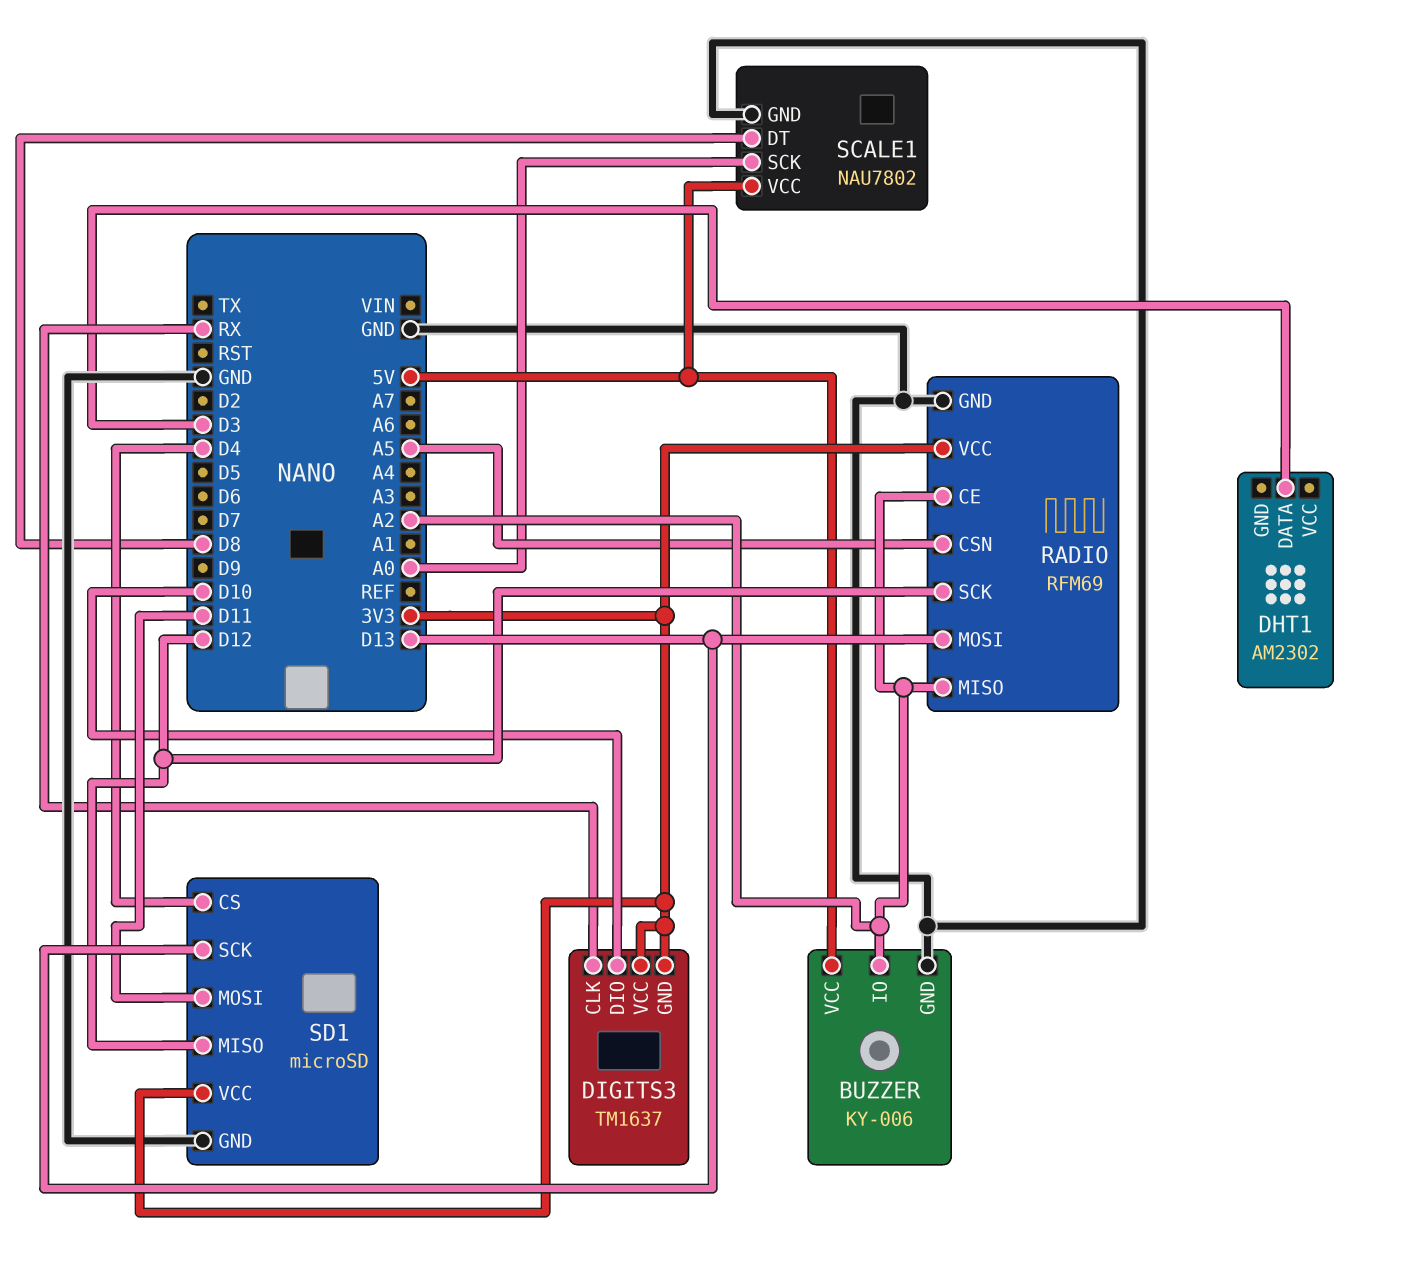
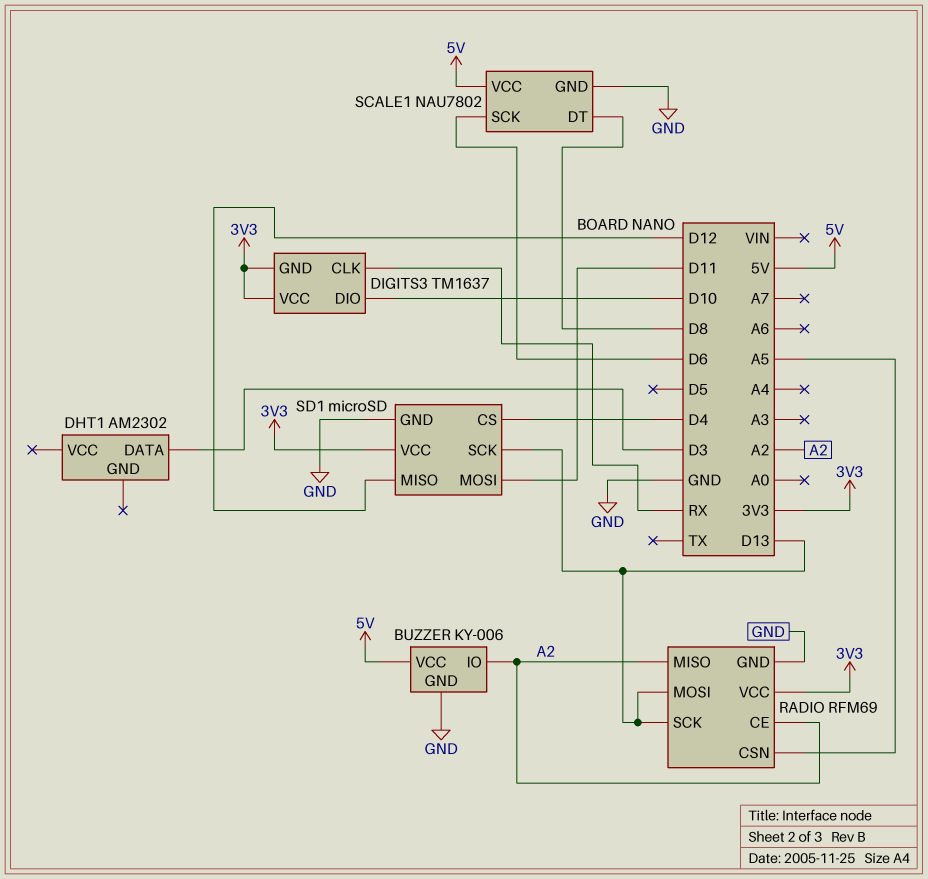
RADIO pin SCK: D12 -> D13
SCALE1 pin SCK: A0 -> D6

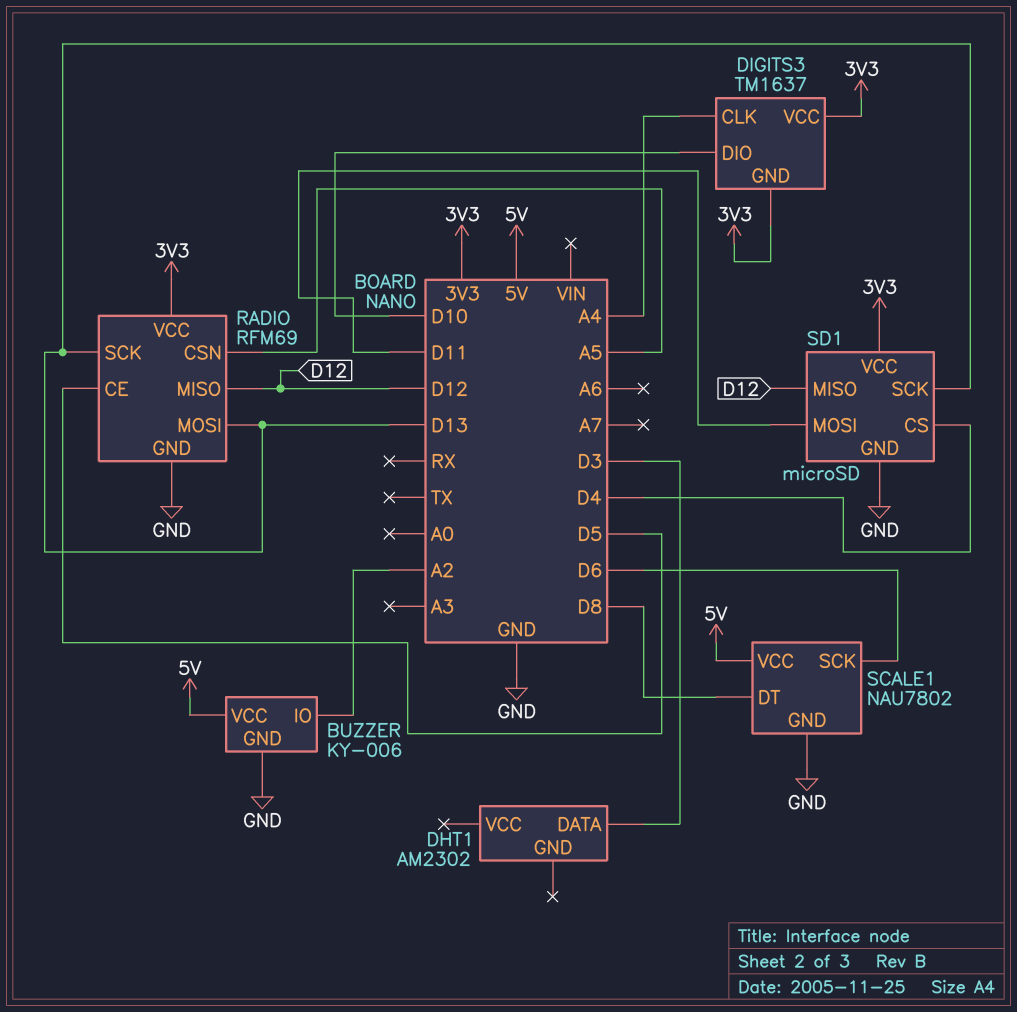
DIGITS3 pin CLK: RX -> A4
RADIO pin CE: A2 -> D5
RADIO pin MISO: A2 -> D12

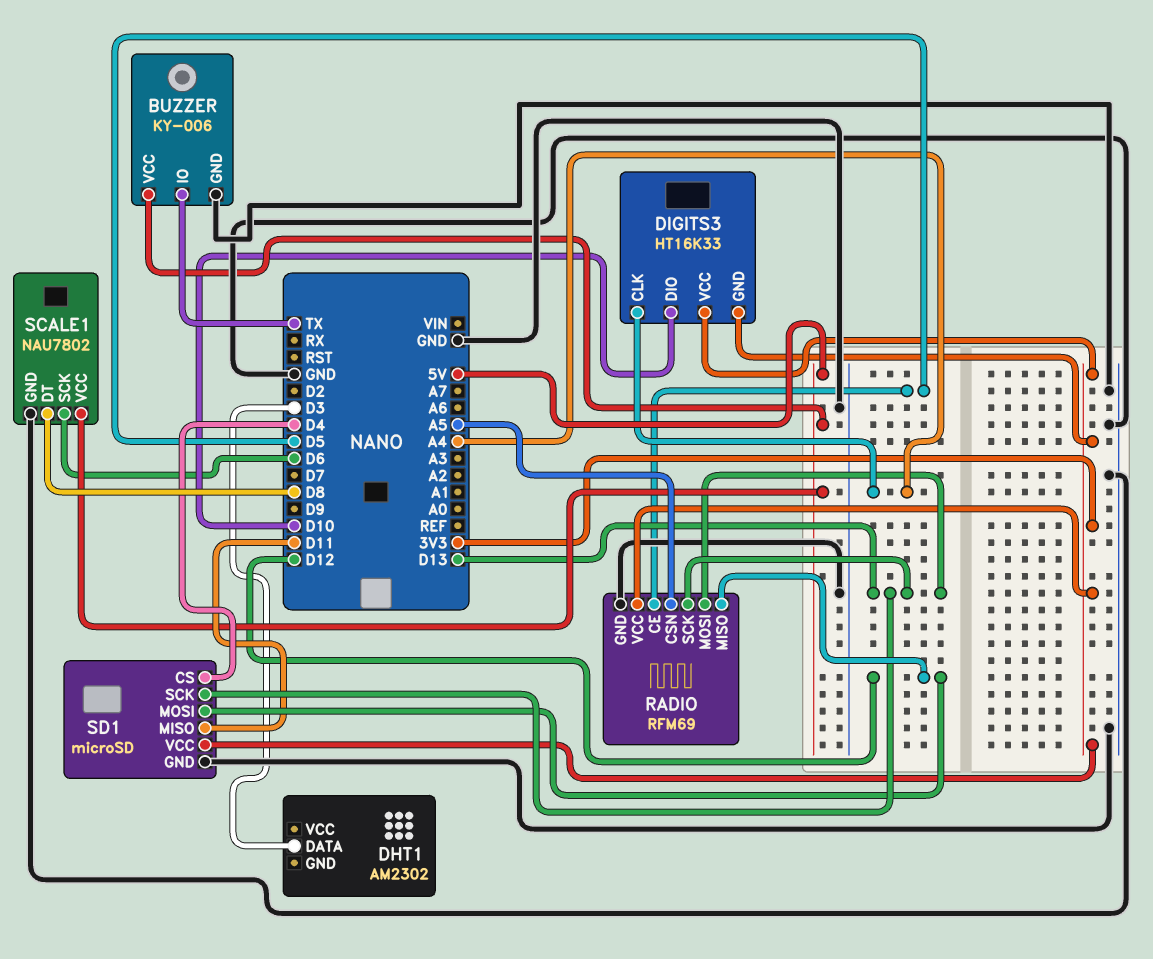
BUZZER pin IO: A2 -> TX
DIGITS3: TM1637 -> HT16K33
SD1 pin MISO: D12 -> D11
SD1 pin MOSI: D11 -> D12

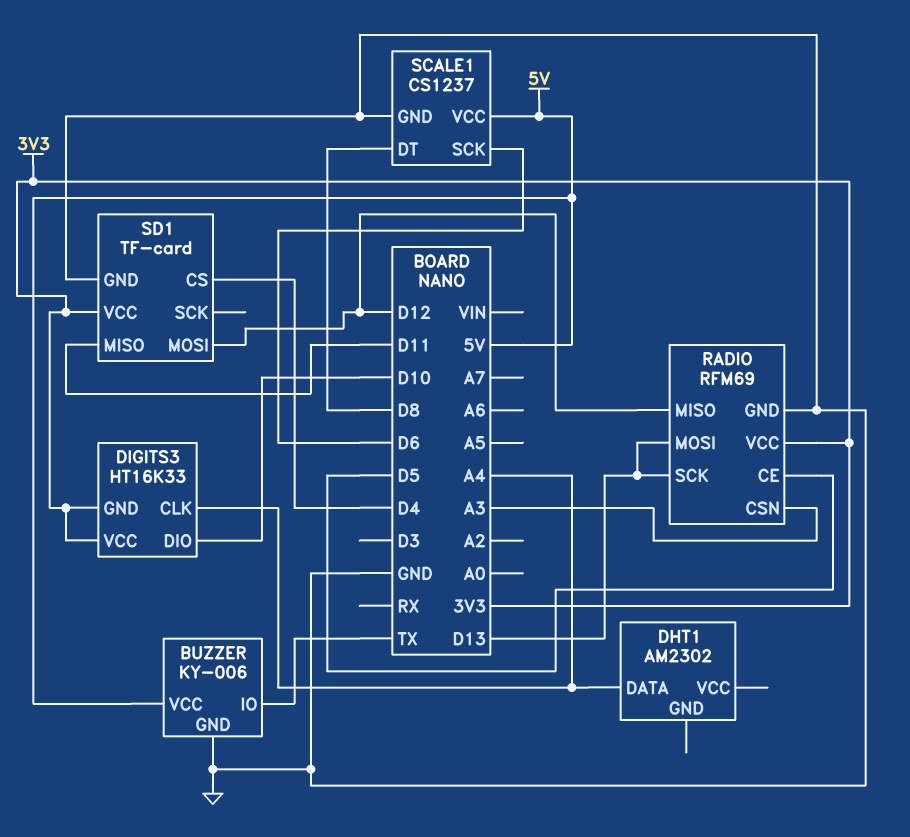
DHT1 pin DATA: D3 -> A4
RADIO pin CSN: A5 -> A3
SCALE1: NAU7802 -> CS1237
SD1: microSD -> TF-card
SD1 pin SCK: D13 -> none

